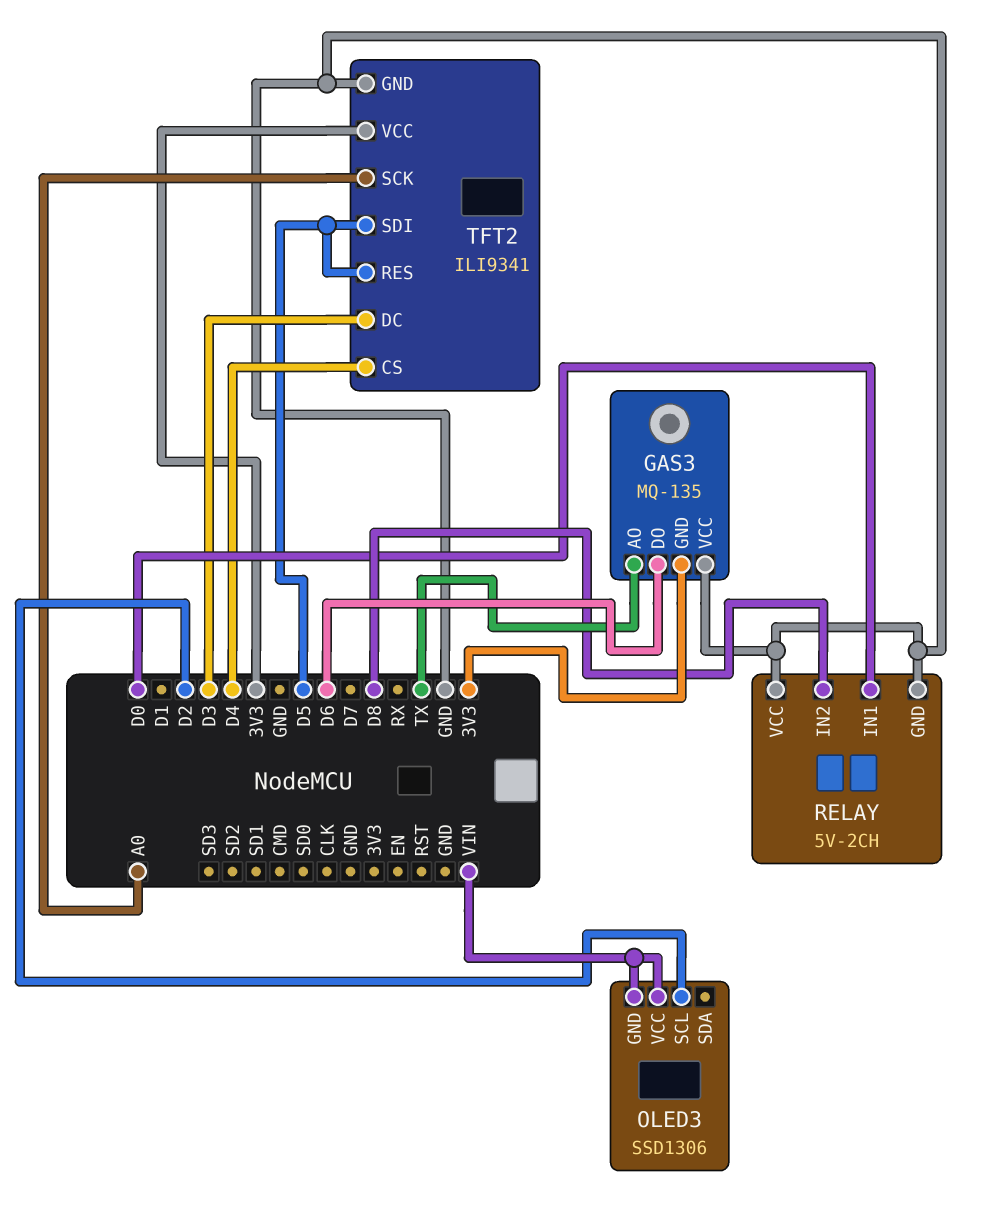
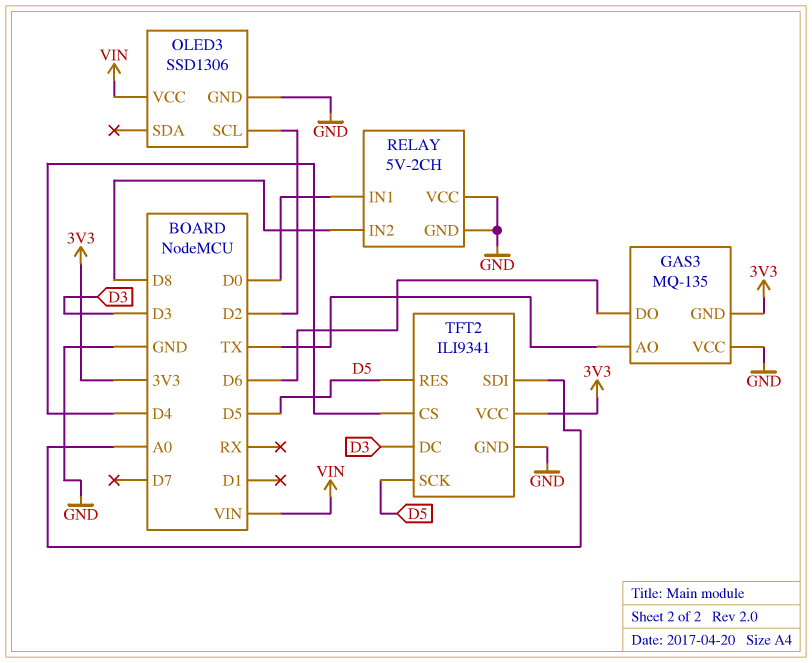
OLED3 pin GND: VIN -> GND
TFT2 pin SCK: A0 -> D5
TFT2 pin SDI: D5 -> A0

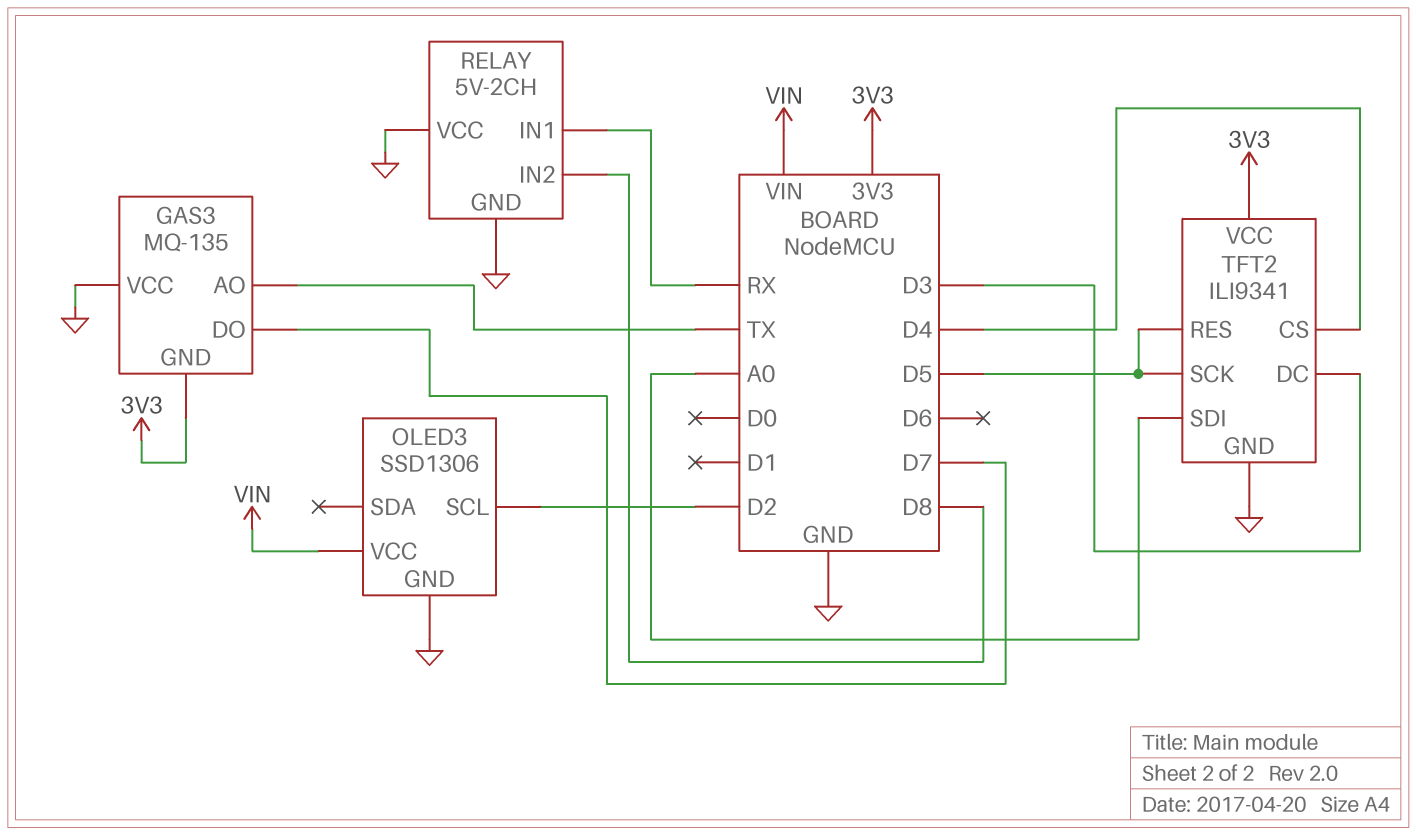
GAS3 pin DO: D6 -> D7
RELAY pin IN1: D0 -> RX

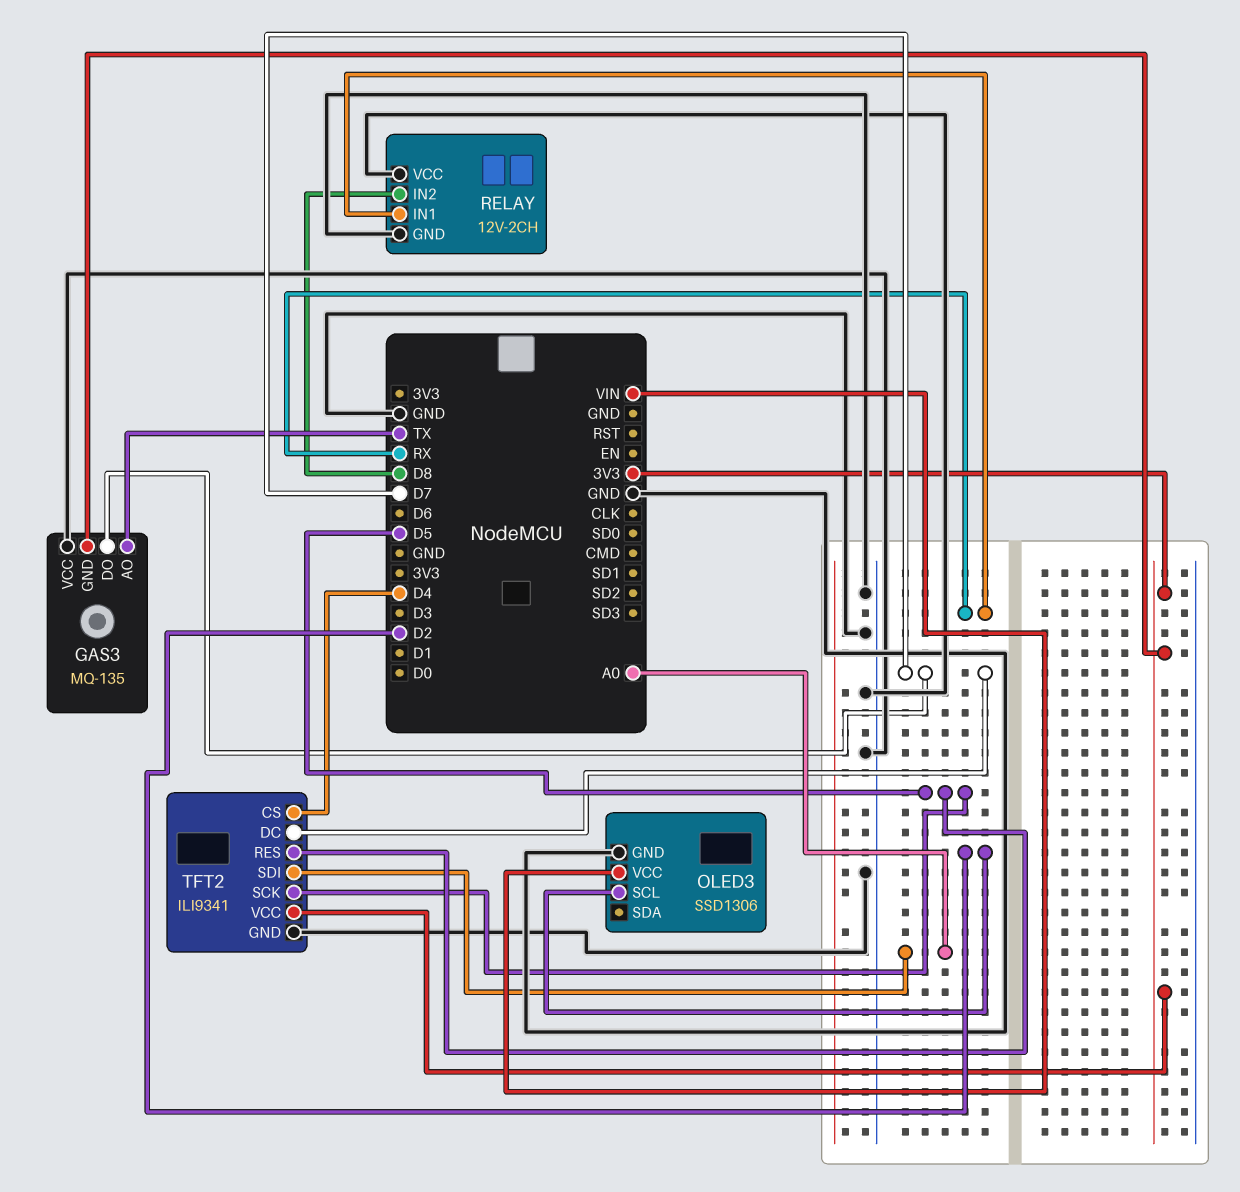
RELAY: 5V-2CH -> 12V-2CH
TFT2 pin DC: D3 -> D7

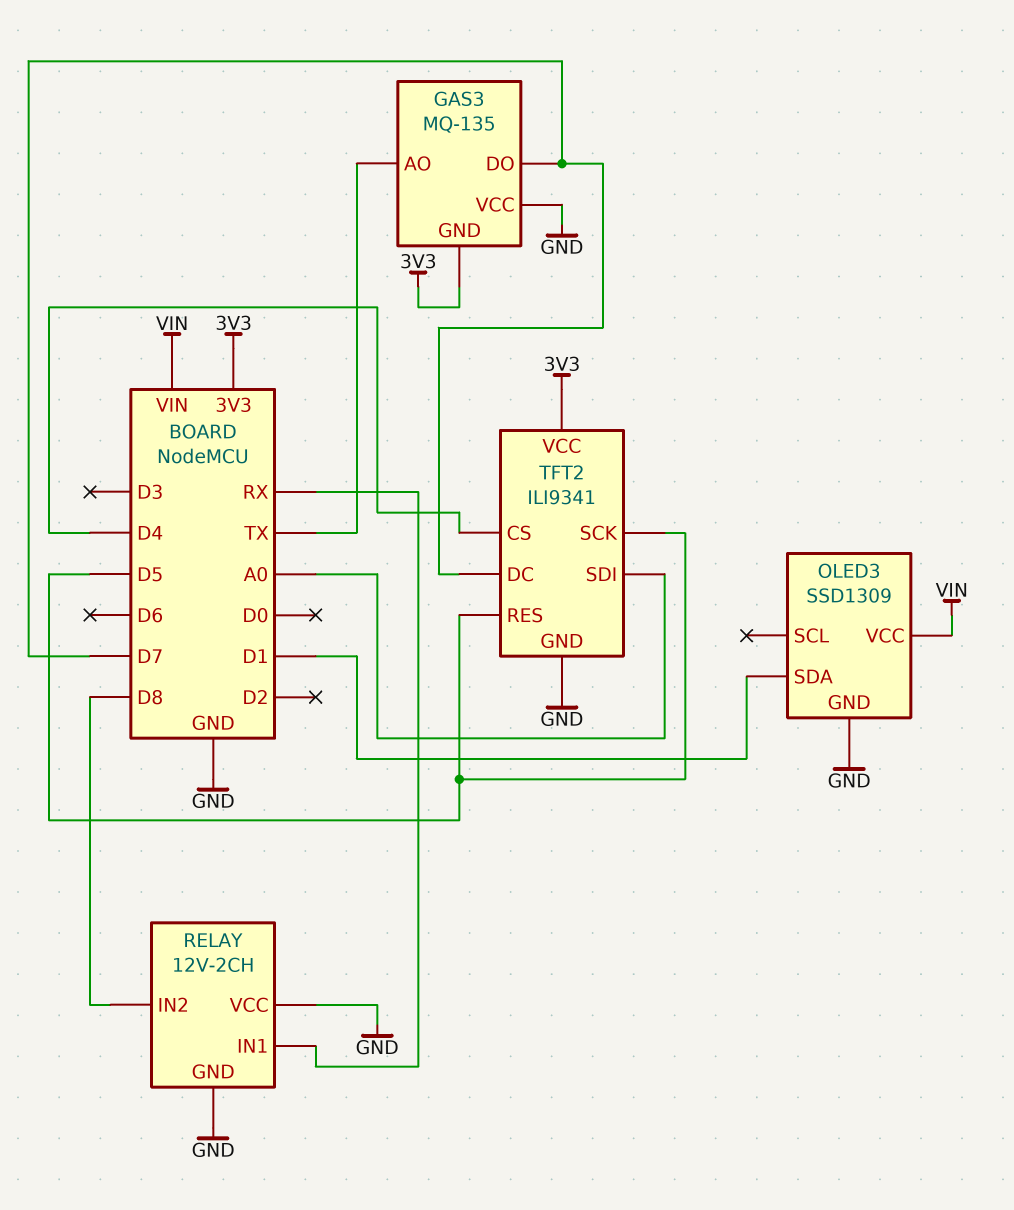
OLED3: SSD1306 -> SSD1309
OLED3 pin SCL: D2 -> none
OLED3 pin SDA: none -> D1

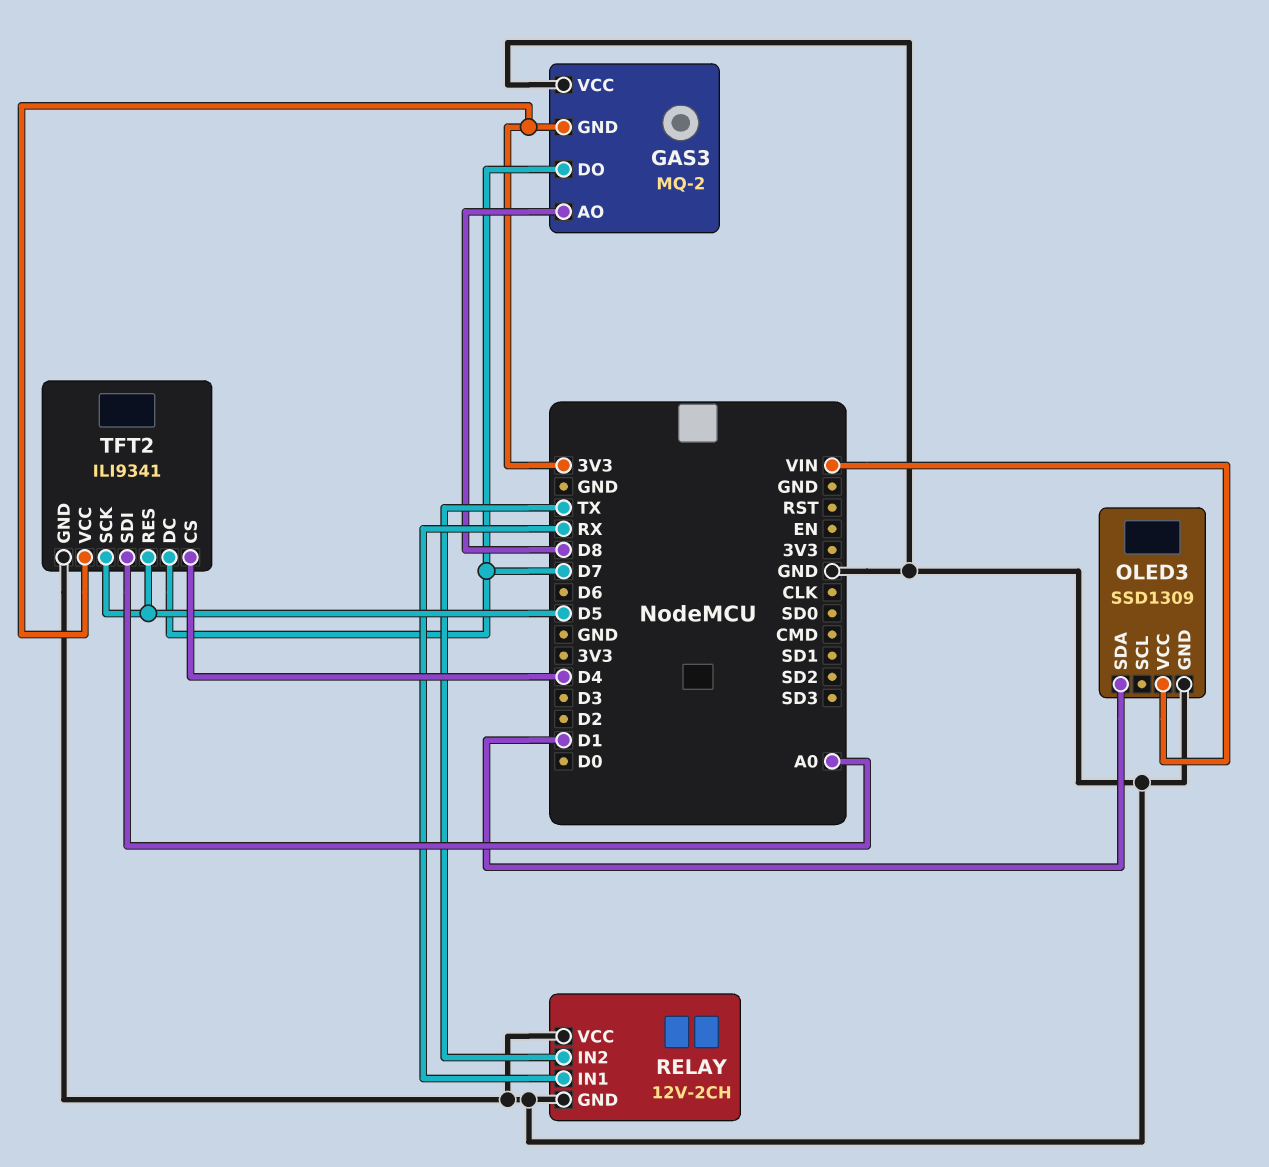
GAS3: MQ-135 -> MQ-2
GAS3 pin AO: TX -> D8
RELAY pin IN2: D8 -> TX

